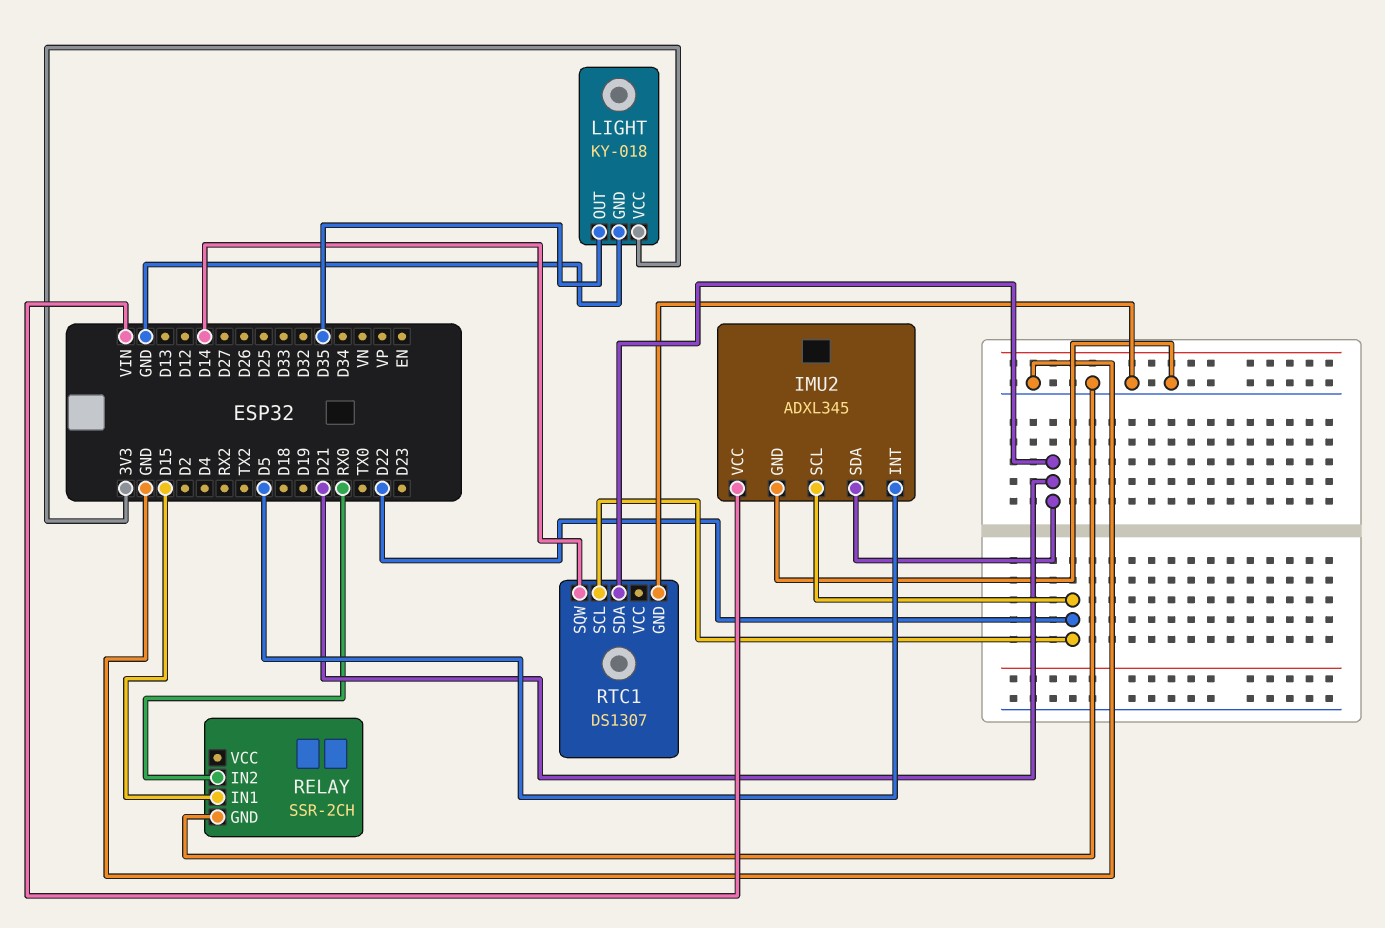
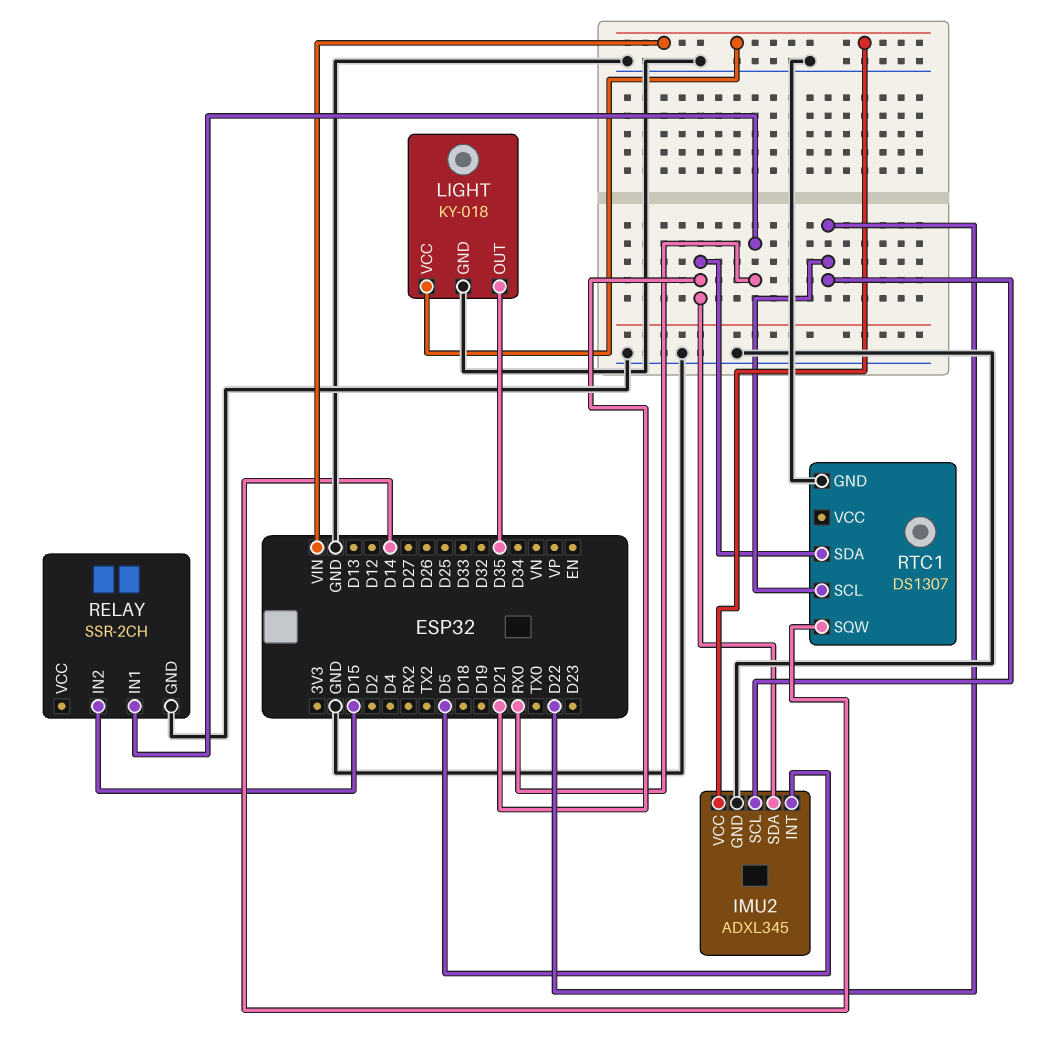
LIGHT pin VCC: 3V3 -> VIN
RELAY pin IN1: D15 -> RX0
RELAY pin IN2: RX0 -> D15

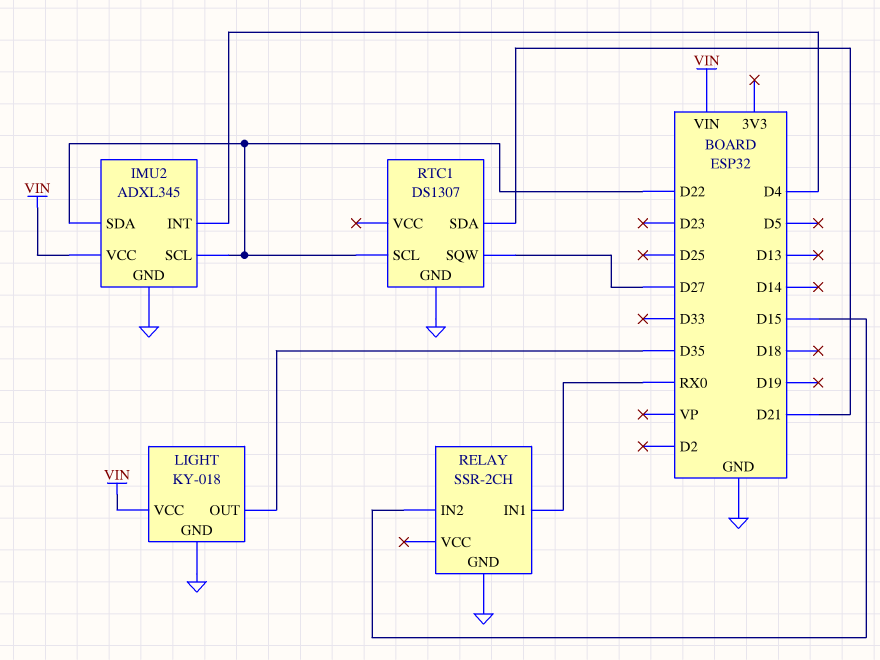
IMU2 pin INT: D5 -> D4
IMU2 pin SDA: D21 -> D22
RTC1 pin SQW: D14 -> D27

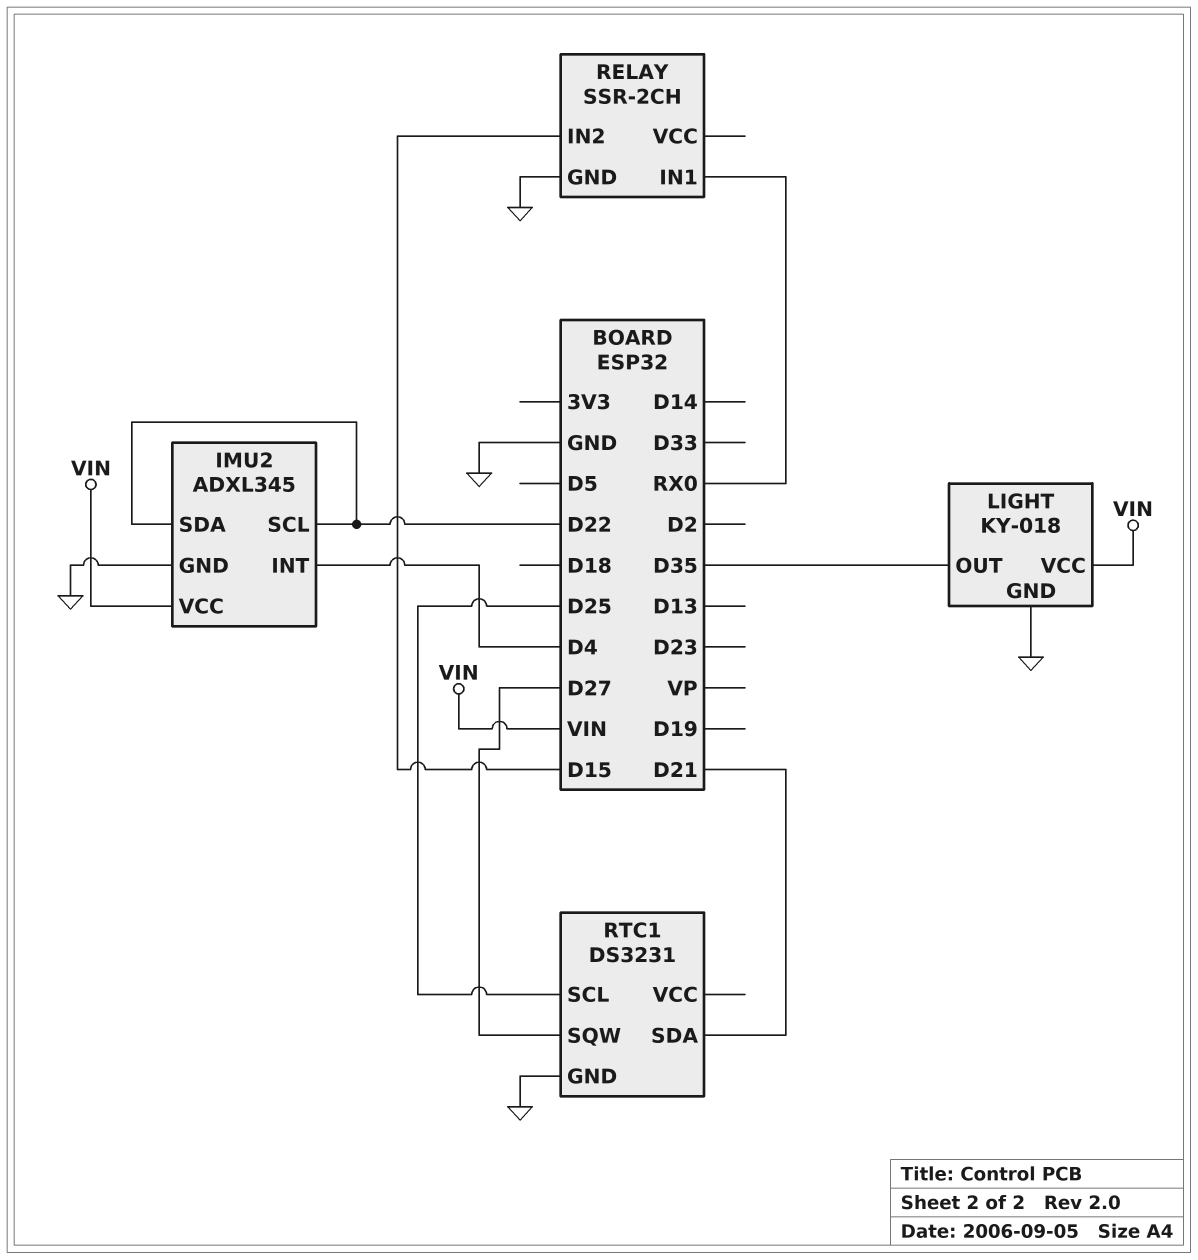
RTC1: DS1307 -> DS3231
RTC1 pin SCL: D22 -> D25

